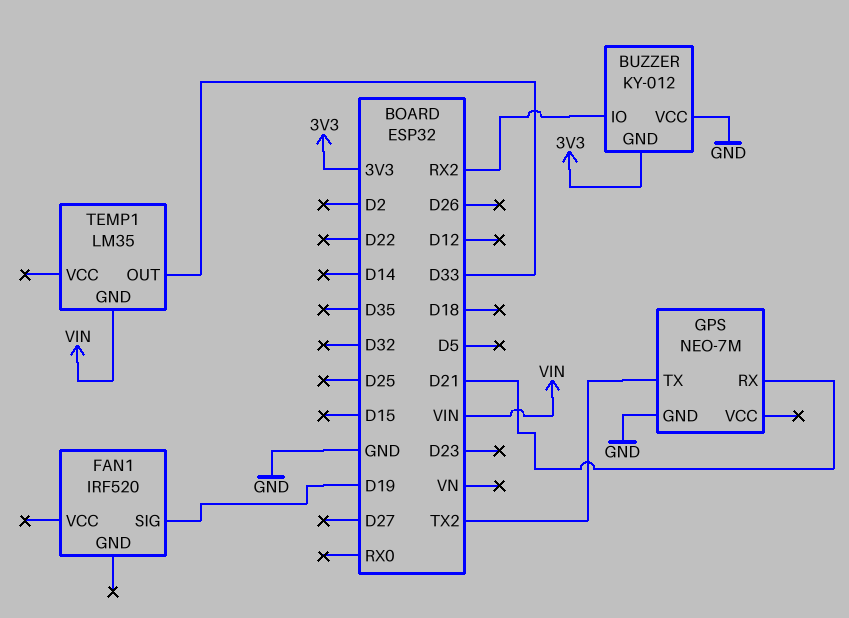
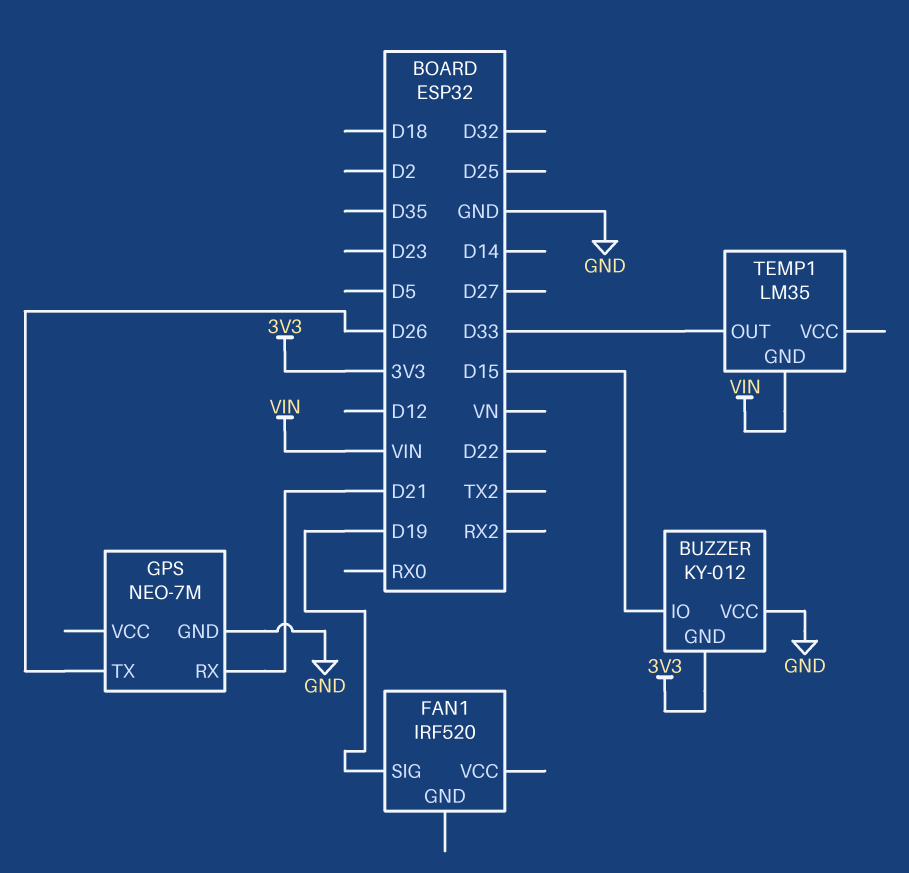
BUZZER pin IO: RX2 -> D15
GPS pin TX: TX2 -> D26

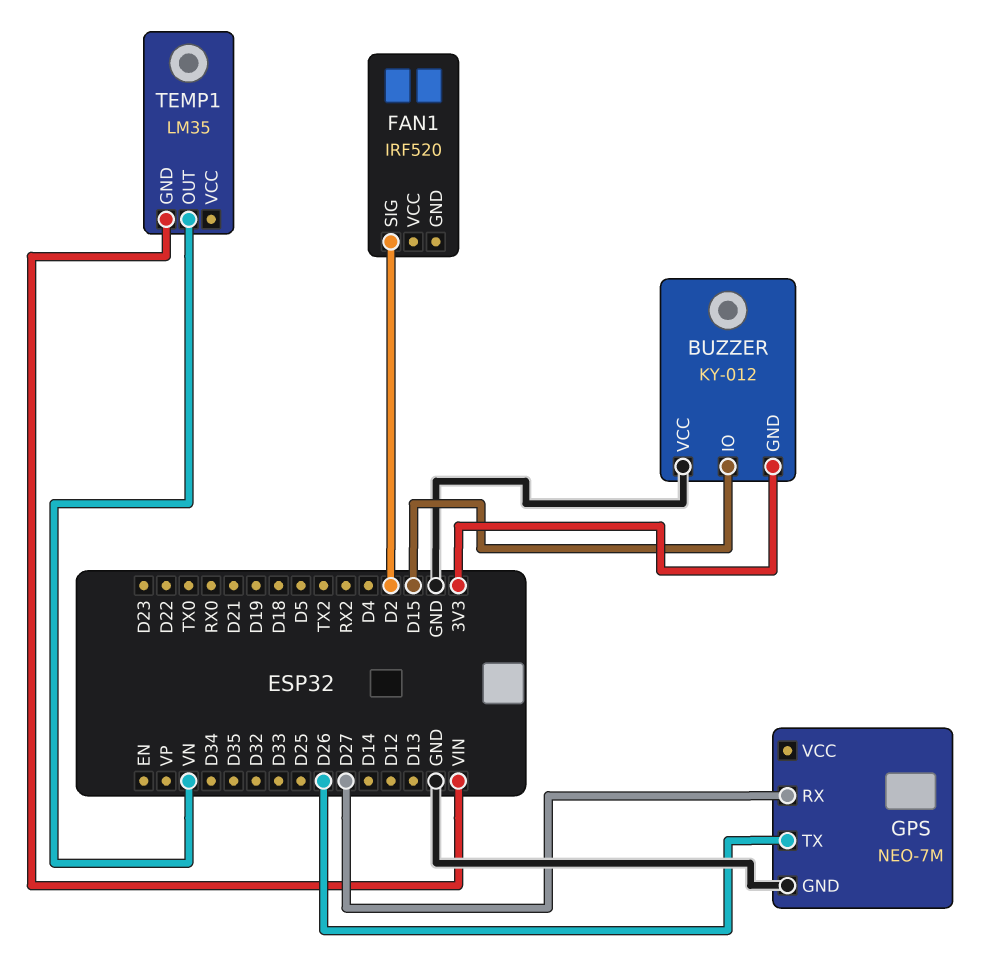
FAN1 pin SIG: D19 -> D2
GPS pin RX: D21 -> D27
TEMP1 pin OUT: D33 -> VN

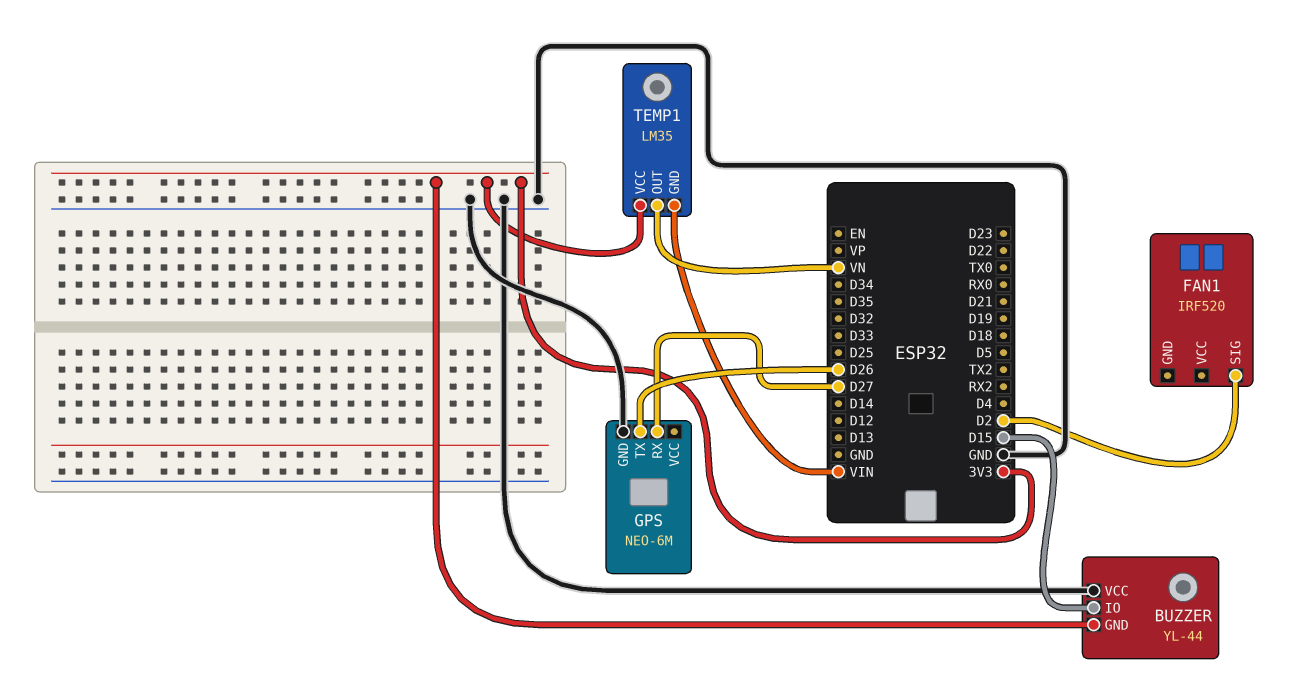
BUZZER: KY-012 -> YL-44
GPS: NEO-7M -> NEO-6M
TEMP1 pin VCC: none -> 3V3

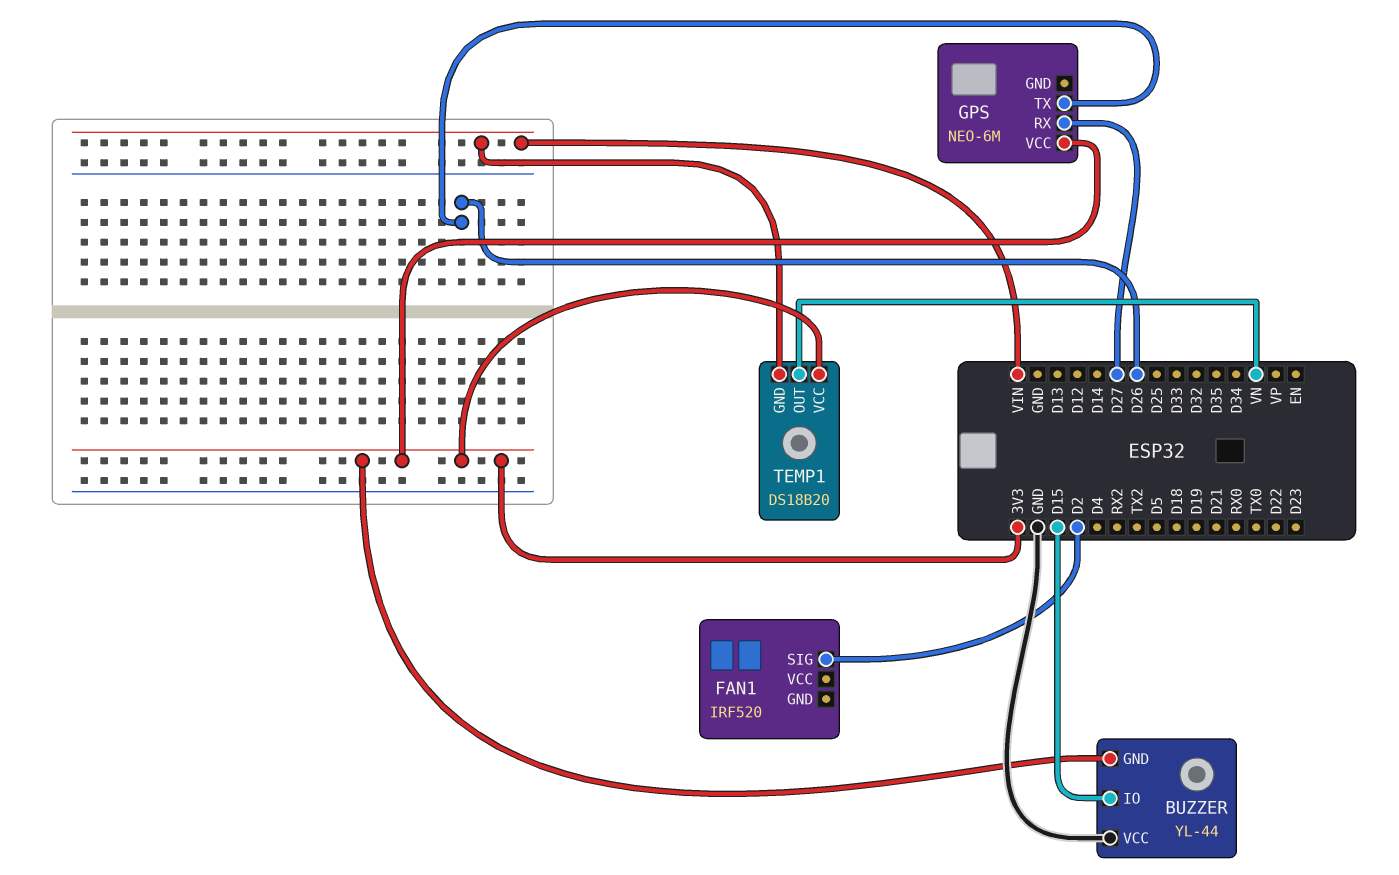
GPS pin GND: GND -> none
GPS pin VCC: none -> 3V3
TEMP1: LM35 -> DS18B20

